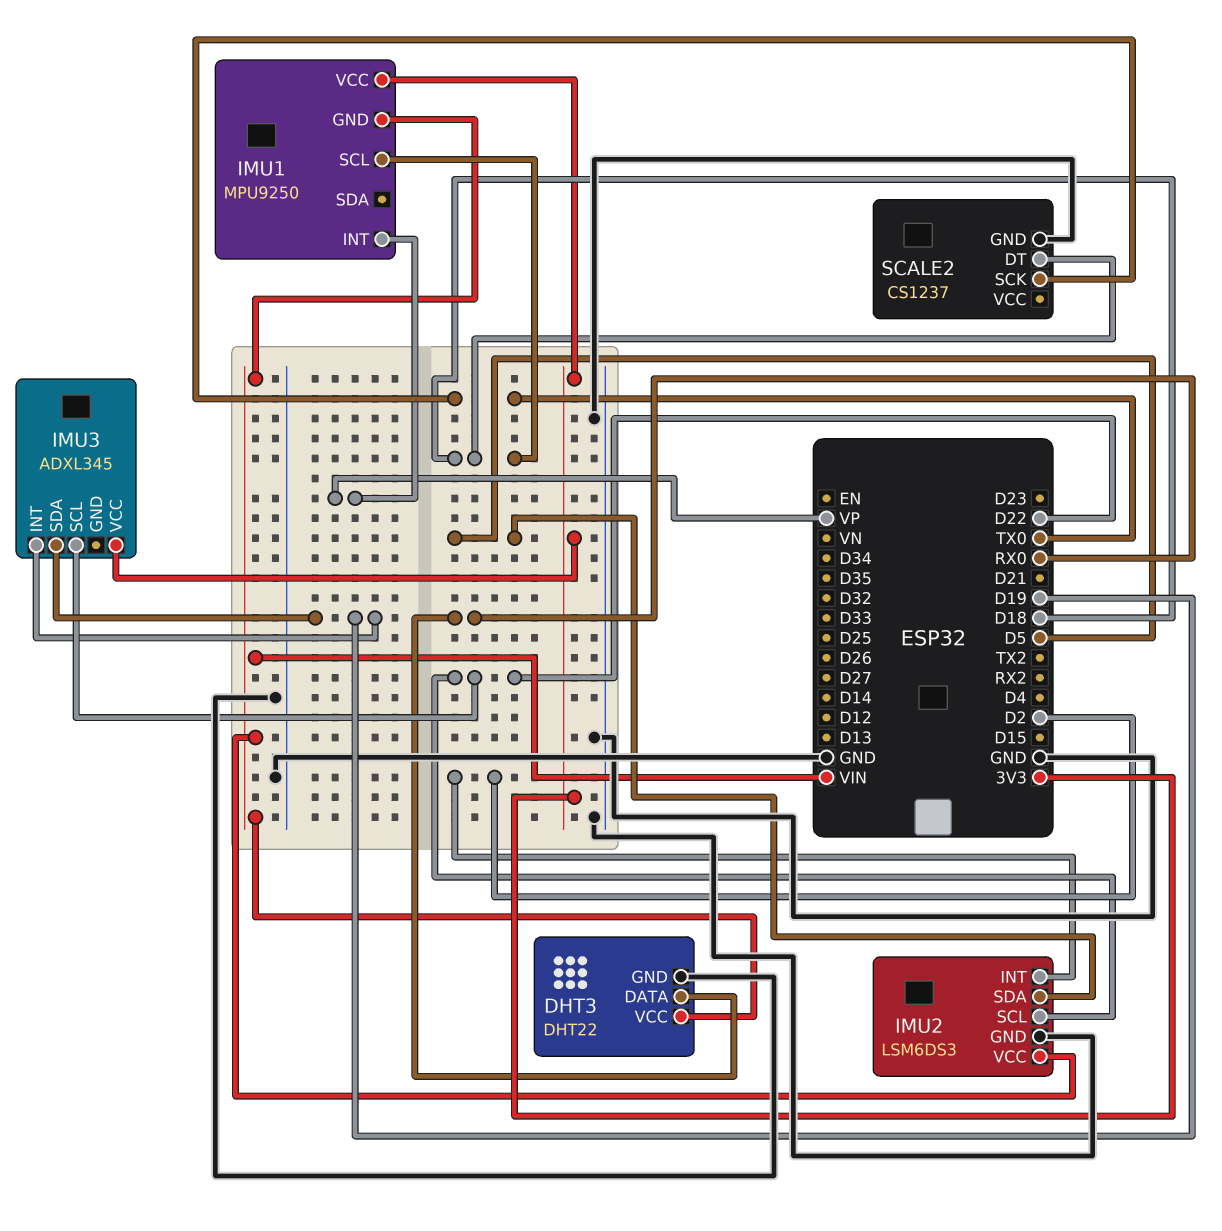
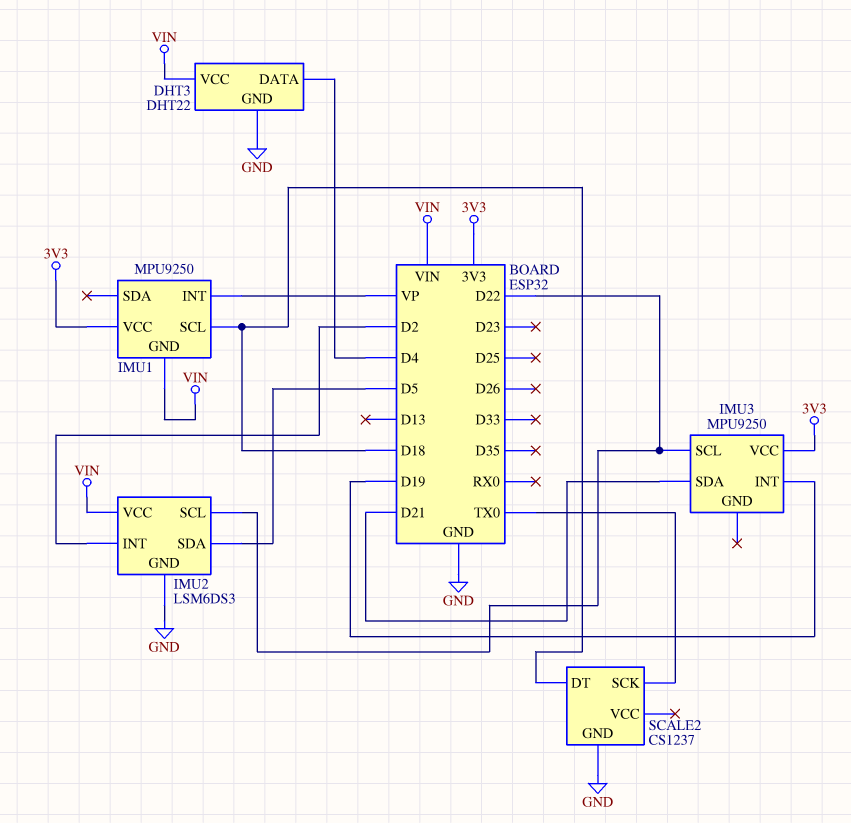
DHT3 pin DATA: RX0 -> D4
IMU3: ADXL345 -> MPU9250
IMU3 pin SDA: D19 -> D21

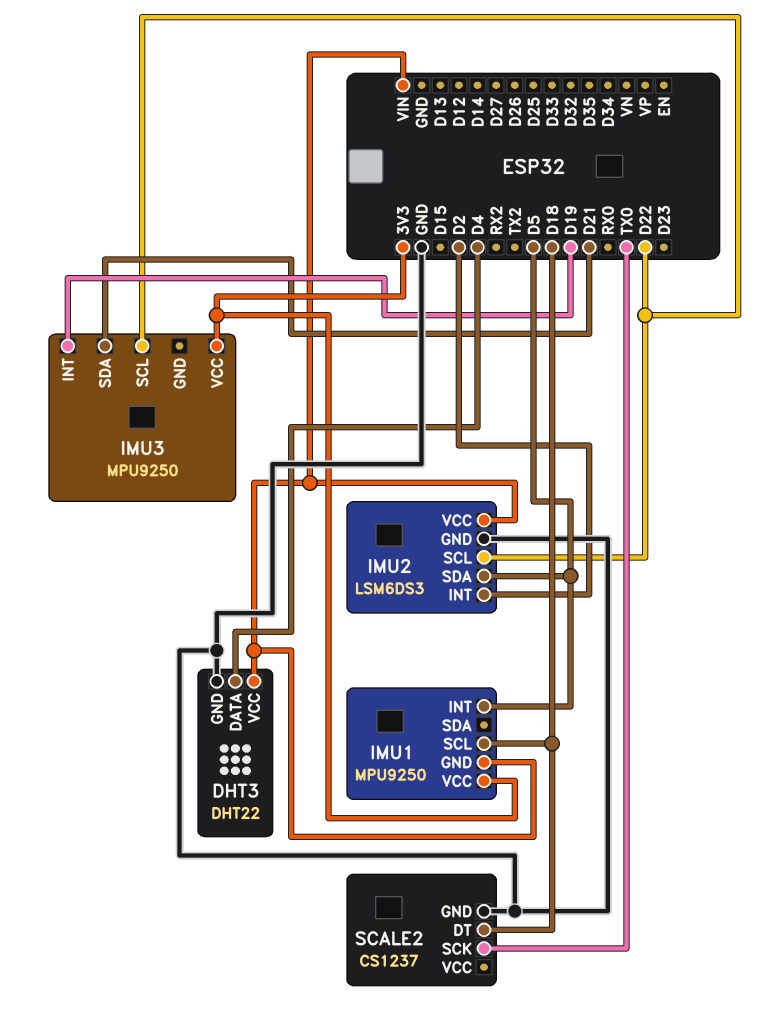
IMU1 pin INT: VP -> D5

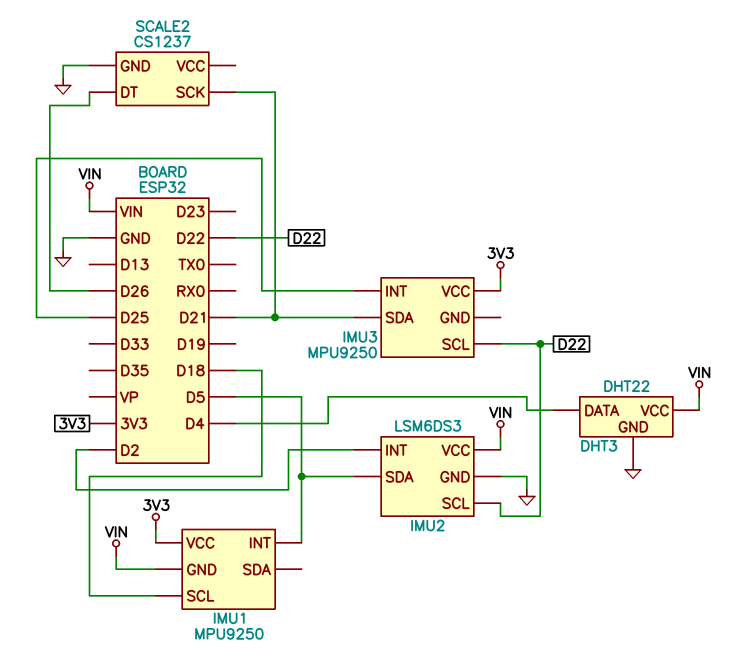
IMU3 pin INT: D19 -> D25
SCALE2 pin DT: D18 -> D26
SCALE2 pin SCK: TX0 -> D21

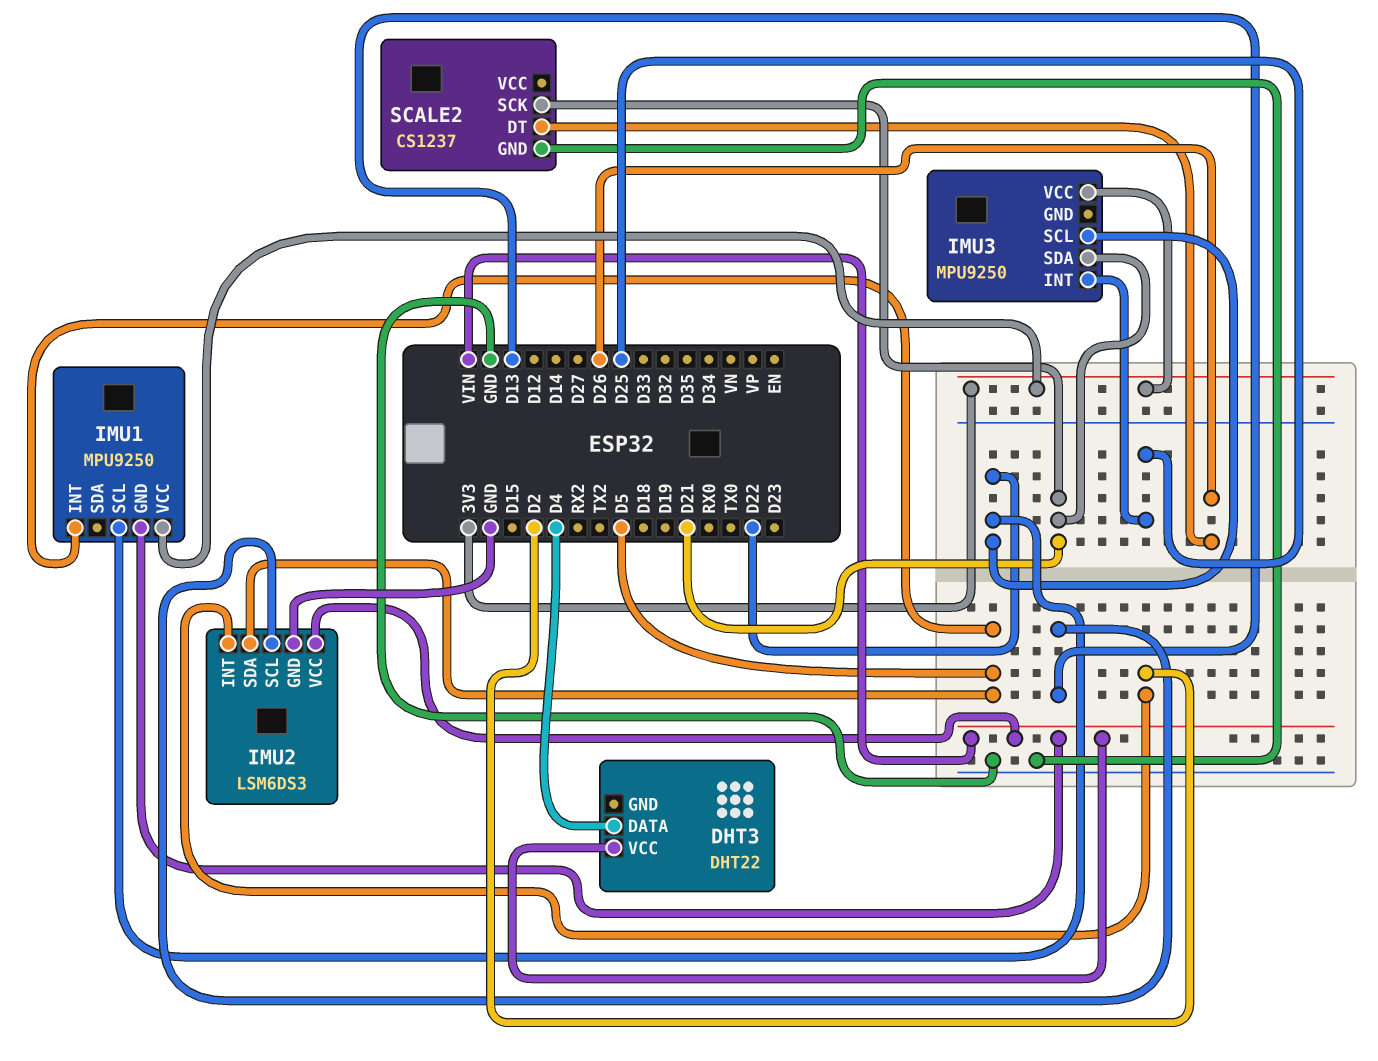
DHT3 pin GND: GND -> none
IMU1 pin SCL: D18 -> D22
IMU2 pin SCL: D22 -> D13

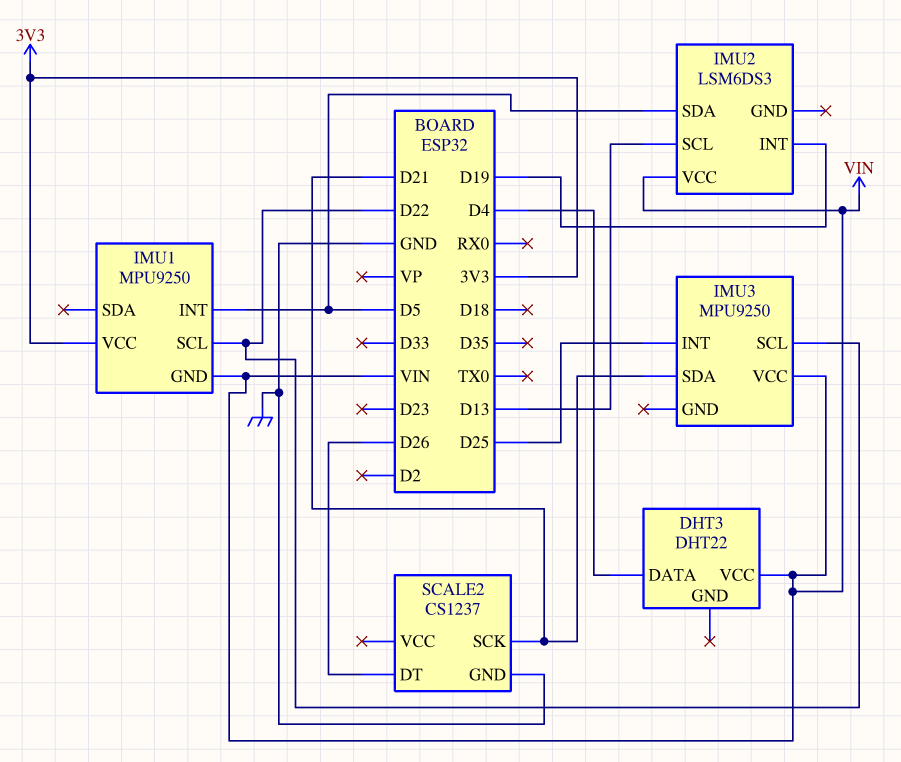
IMU2 pin GND: GND -> none
IMU2 pin INT: D2 -> D19
IMU3 pin VCC: 3V3 -> VIN

